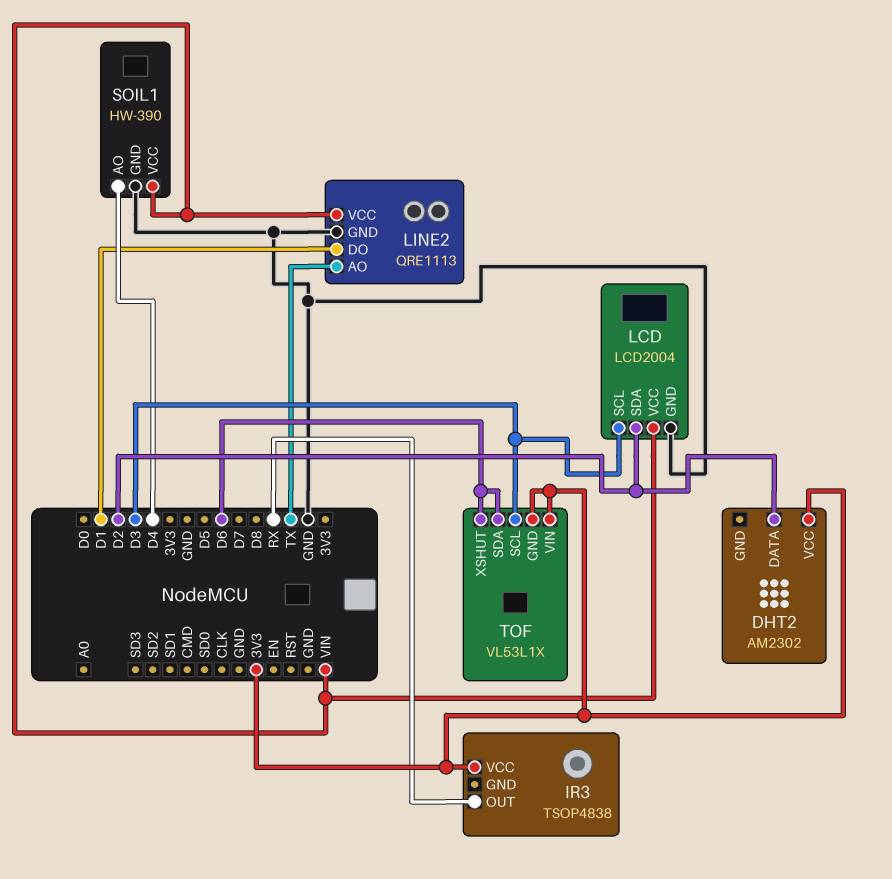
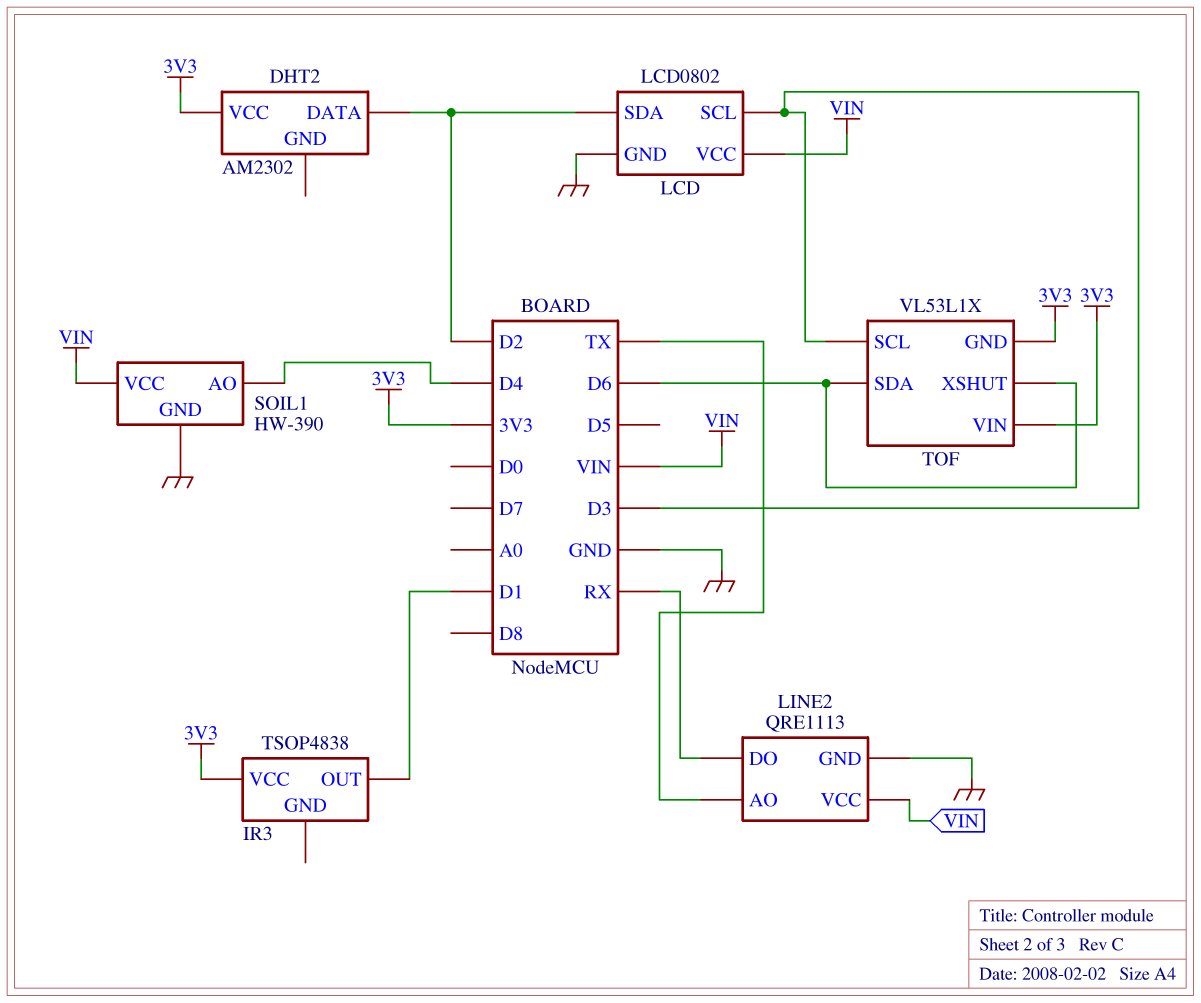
IR3 pin OUT: RX -> D1
LCD: LCD2004 -> LCD0802
LINE2 pin DO: D1 -> RX

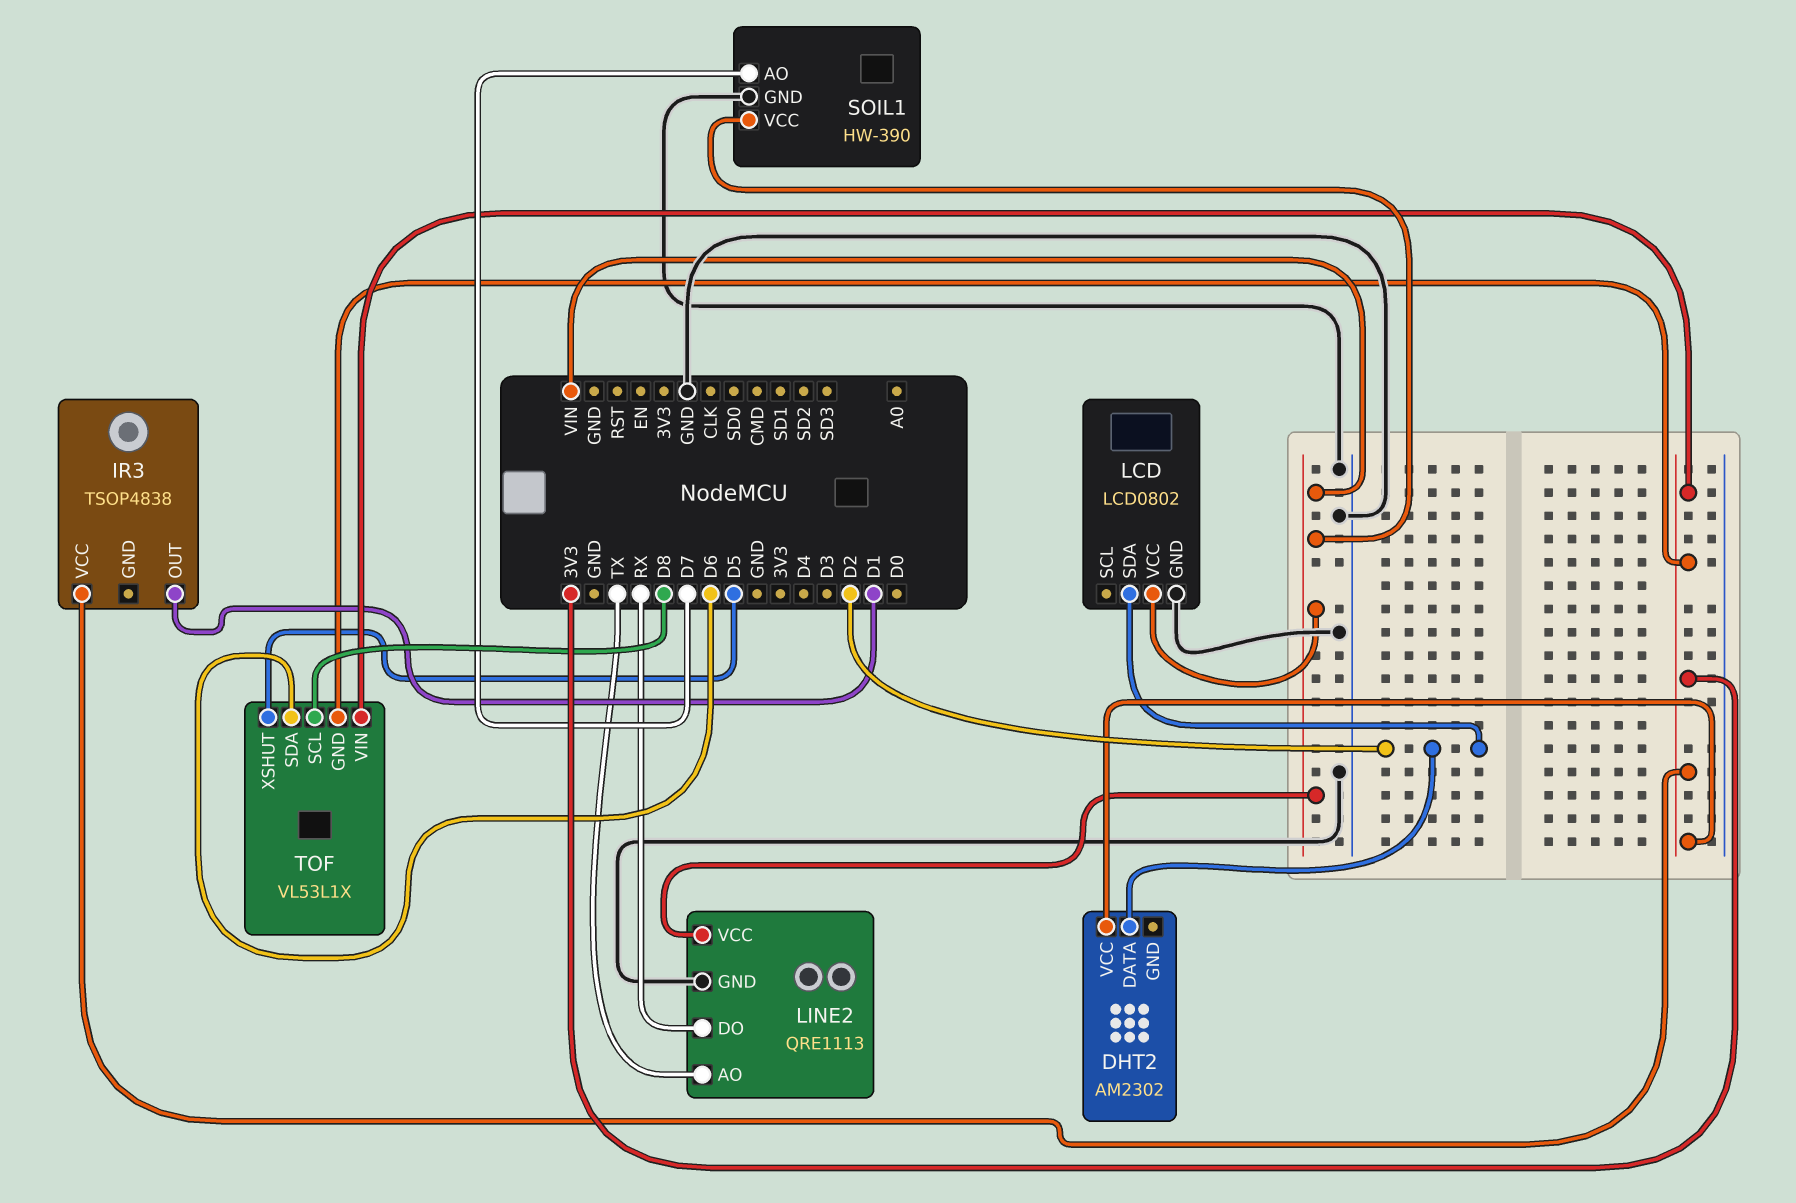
LCD pin SCL: D3 -> none
SOIL1 pin AO: D4 -> D7
TOF pin SCL: D3 -> D8
TOF pin XSHUT: D6 -> D5

